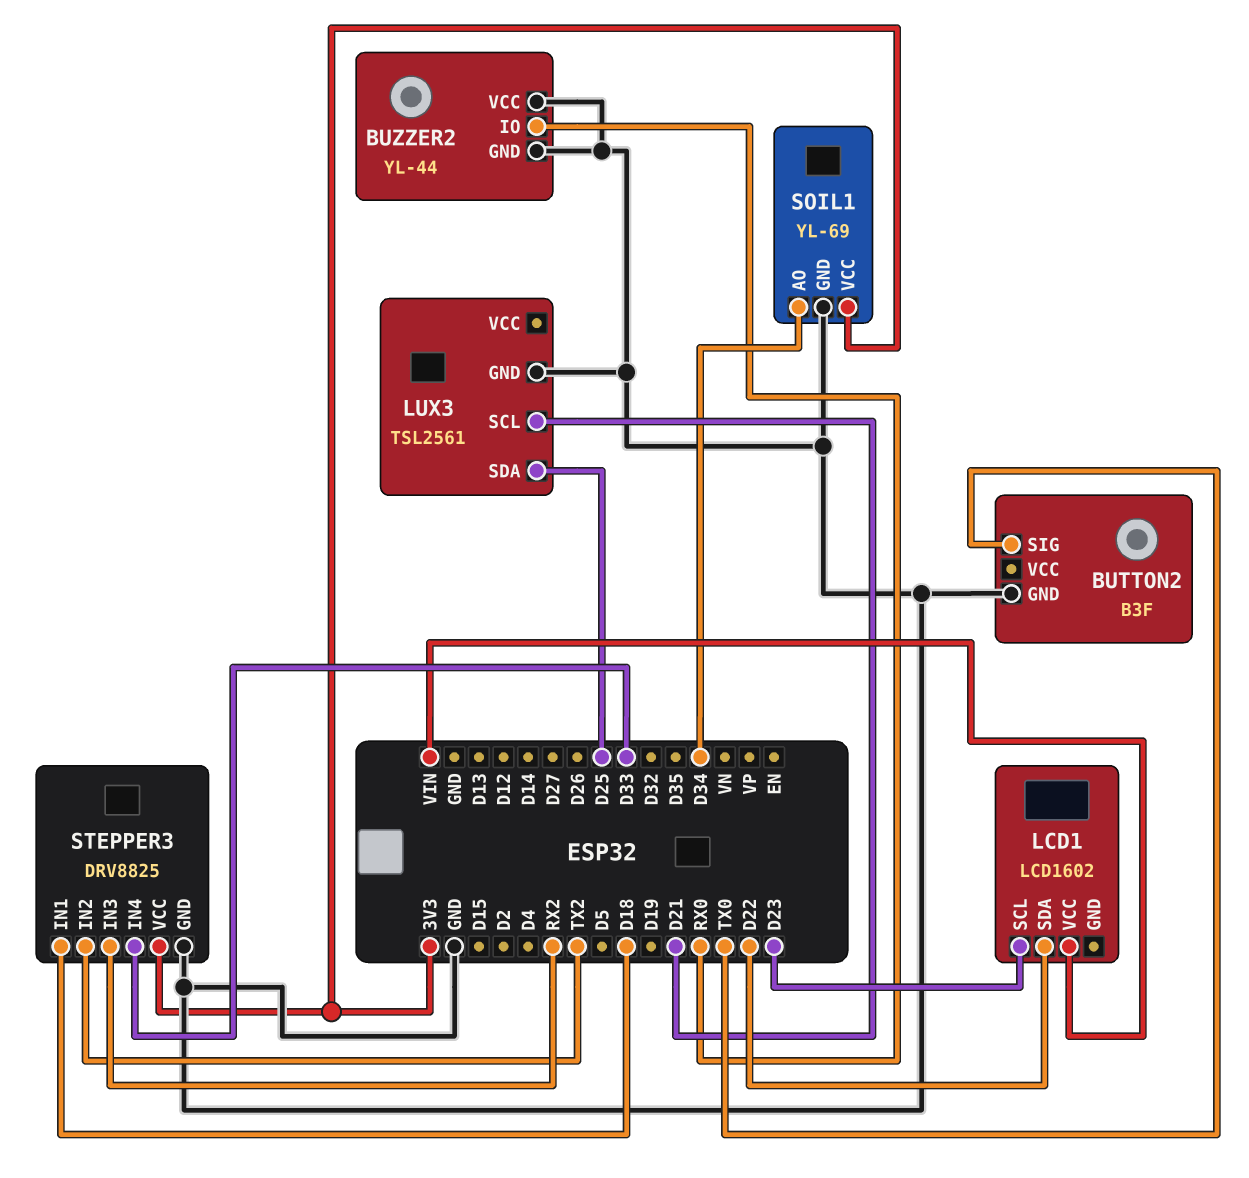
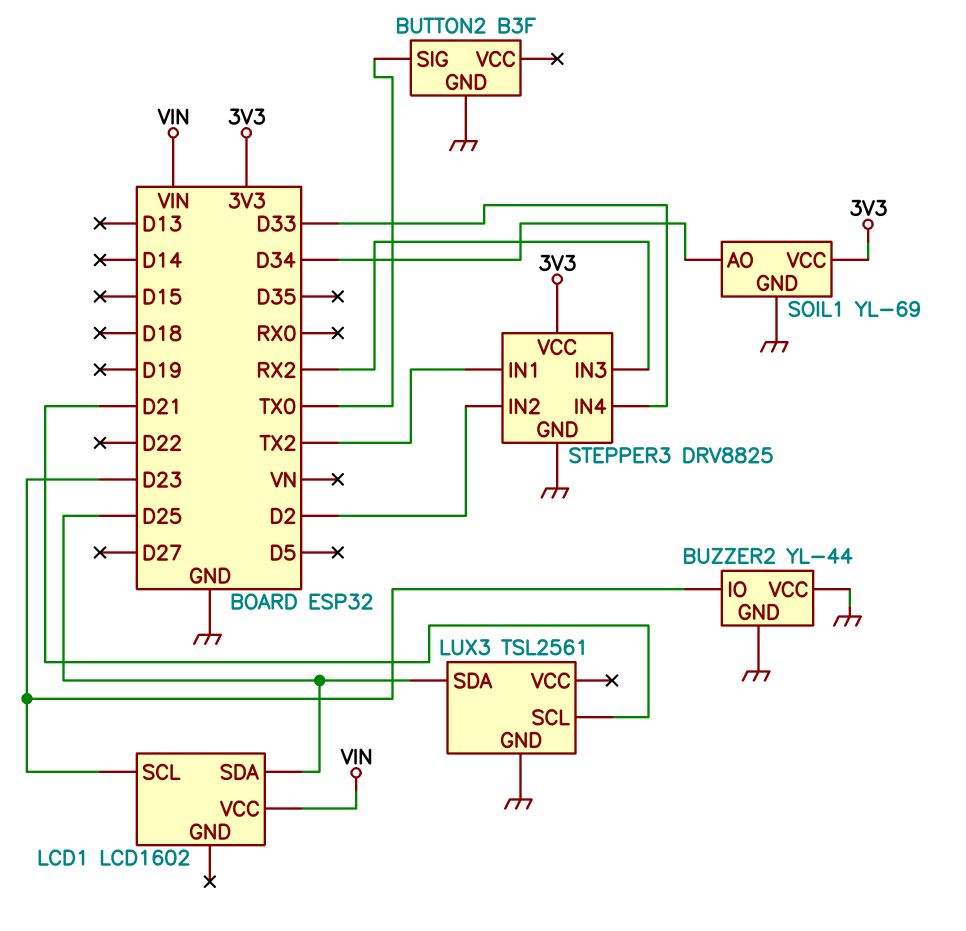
BUZZER2 pin IO: RX0 -> D23
LCD1 pin SDA: D22 -> D25
STEPPER3 pin IN1: D18 -> TX2
STEPPER3 pin IN2: TX2 -> D2

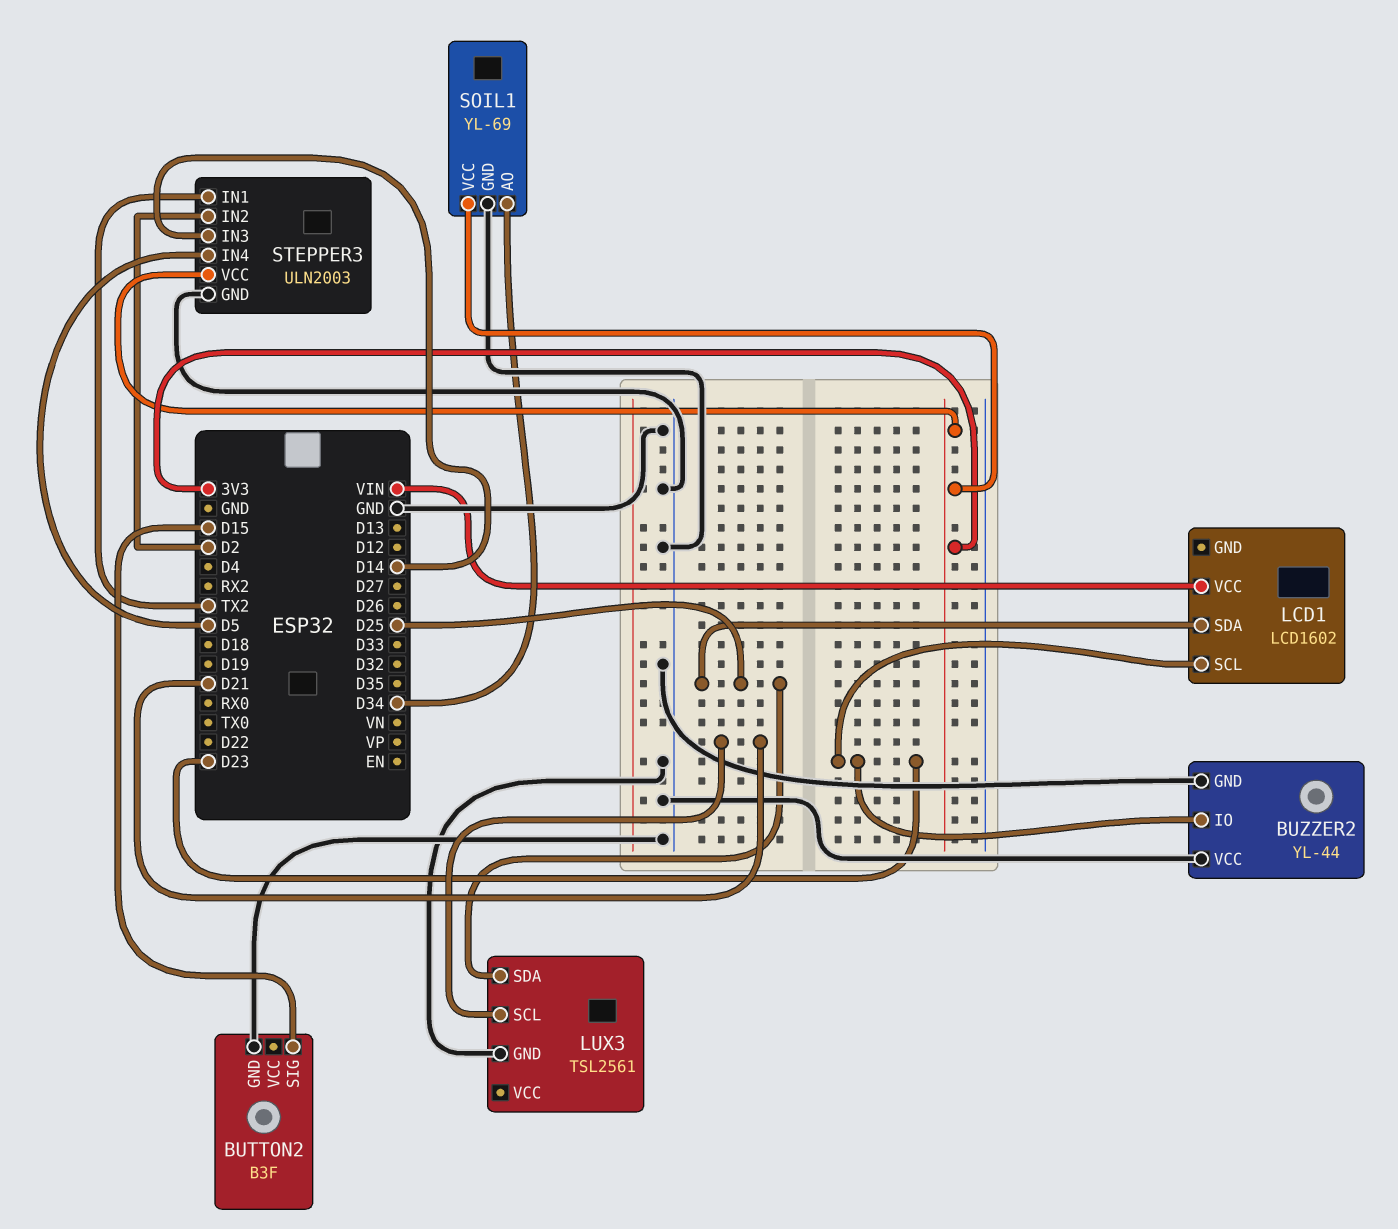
BUTTON2 pin SIG: TX0 -> D15
STEPPER3: DRV8825 -> ULN2003
STEPPER3 pin IN3: RX2 -> D14
STEPPER3 pin IN4: D33 -> D5

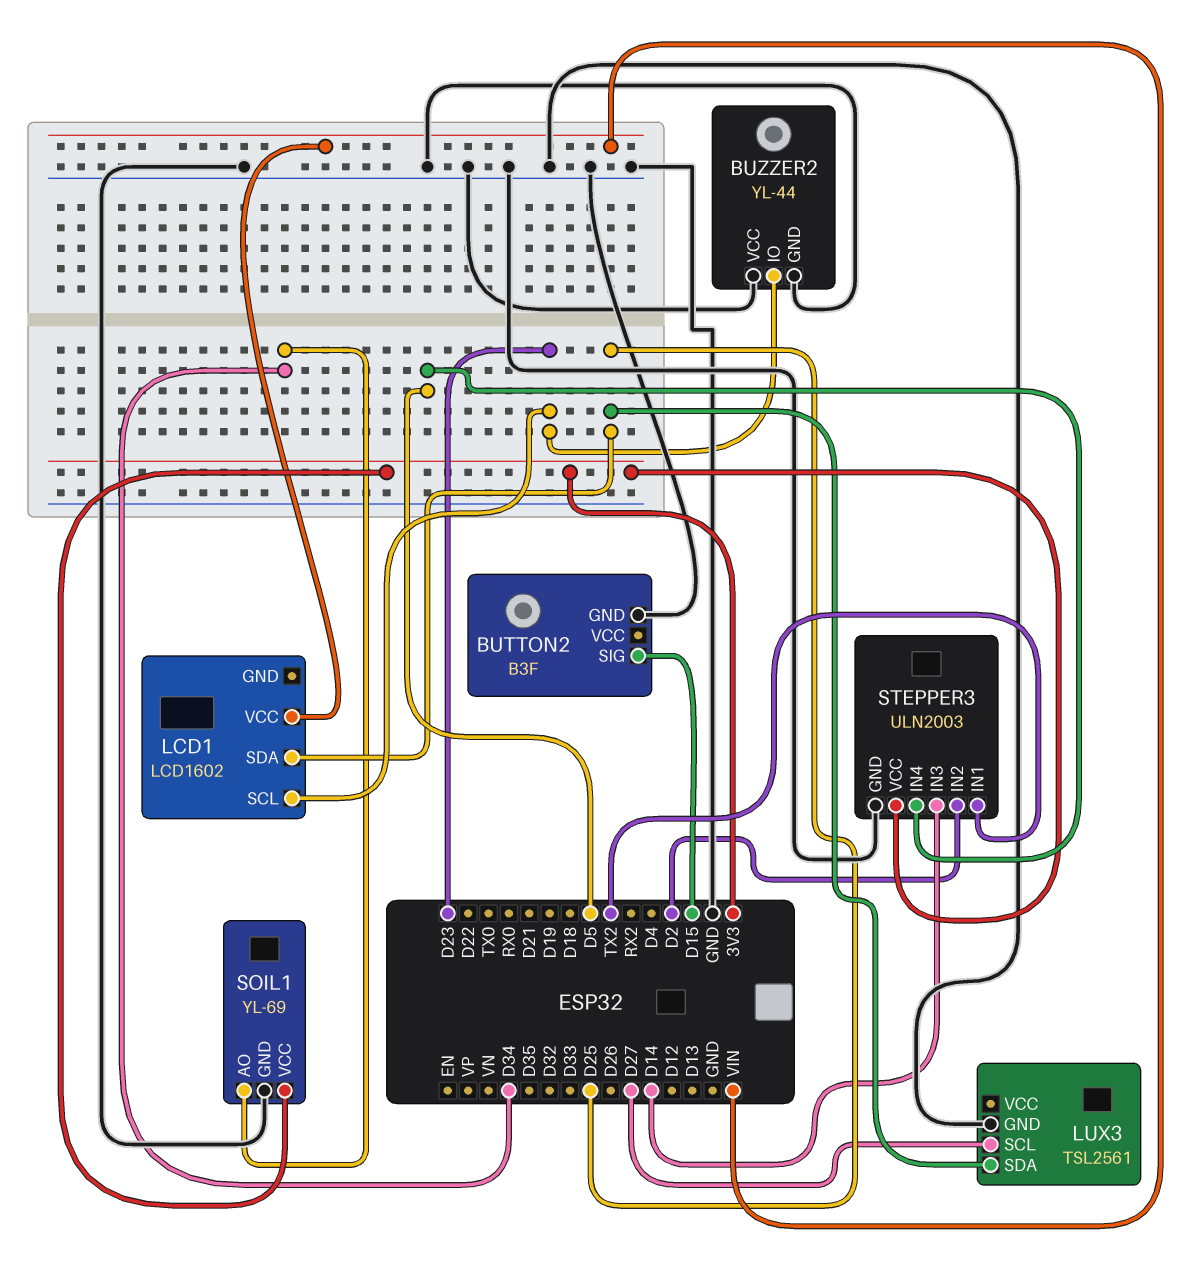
LUX3 pin SCL: D21 -> D27

